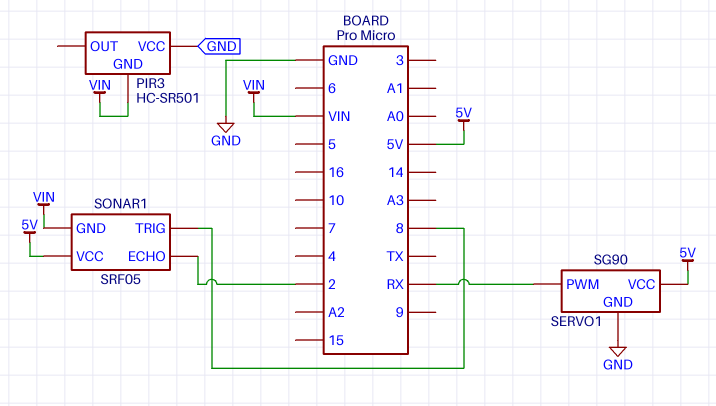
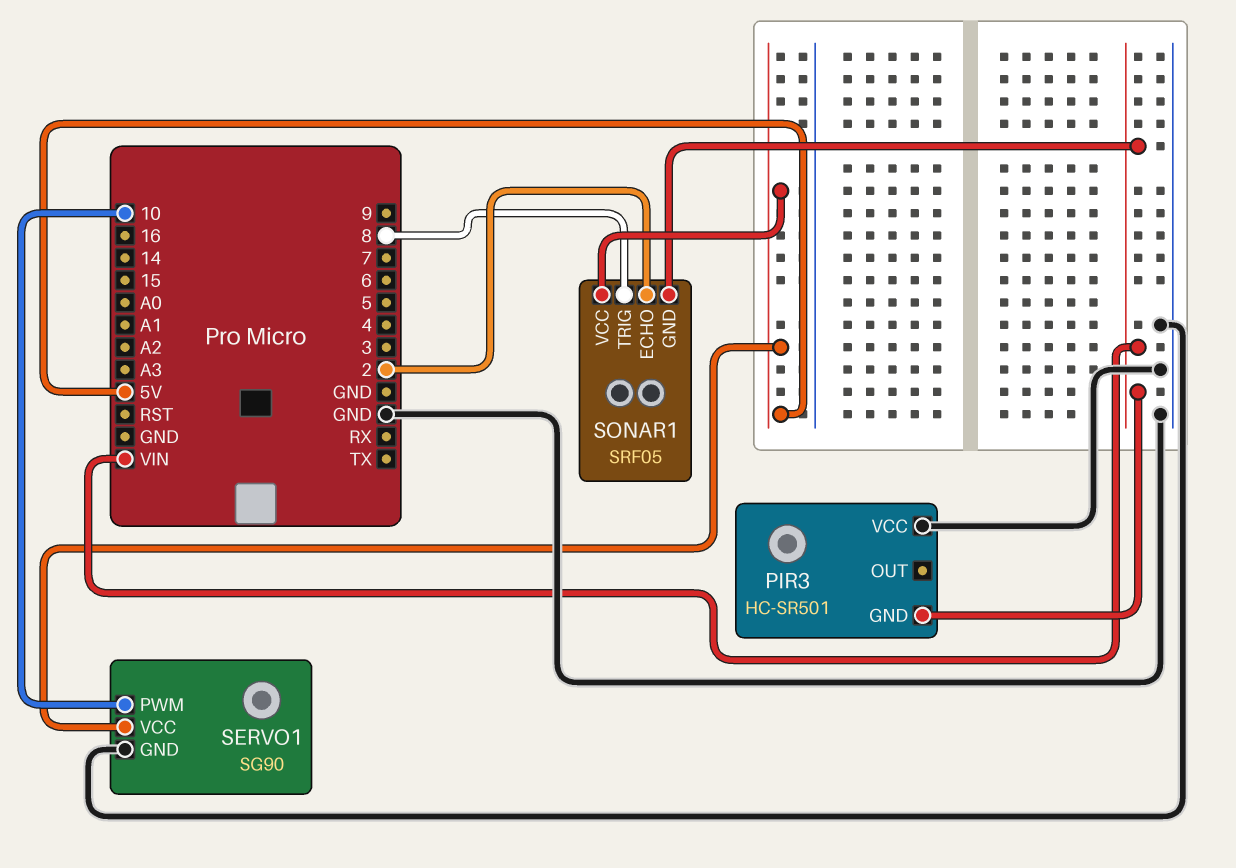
SERVO1 pin PWM: RX -> 10

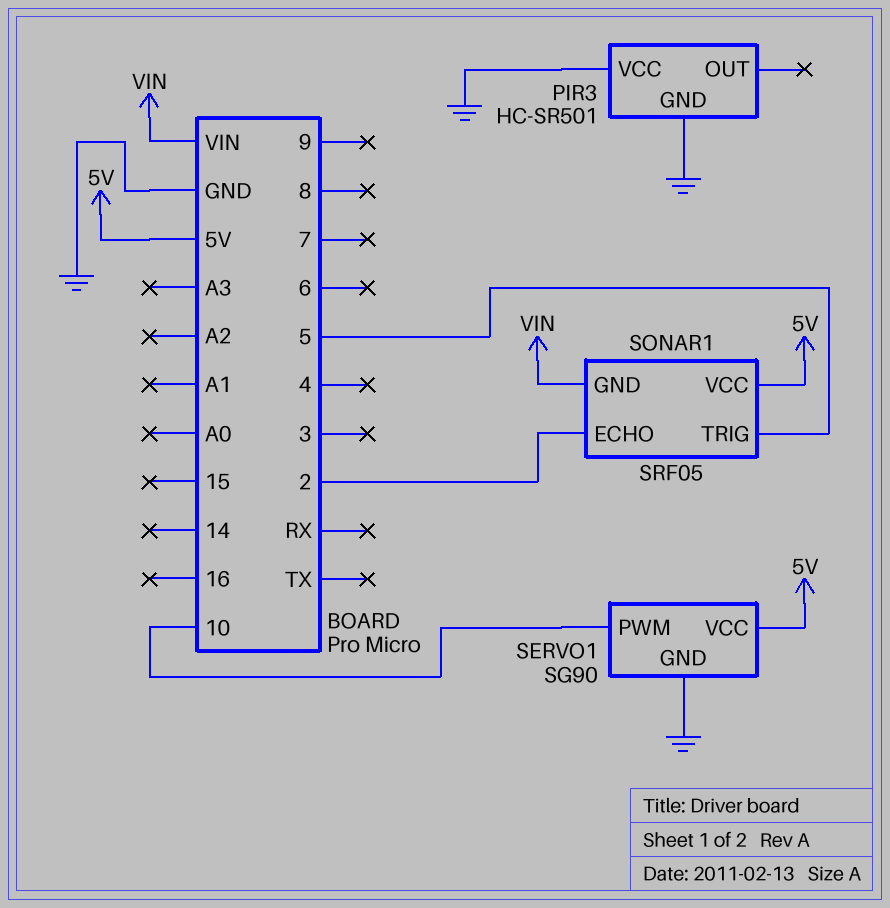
PIR3 pin GND: VIN -> GND
SONAR1 pin TRIG: 8 -> 5

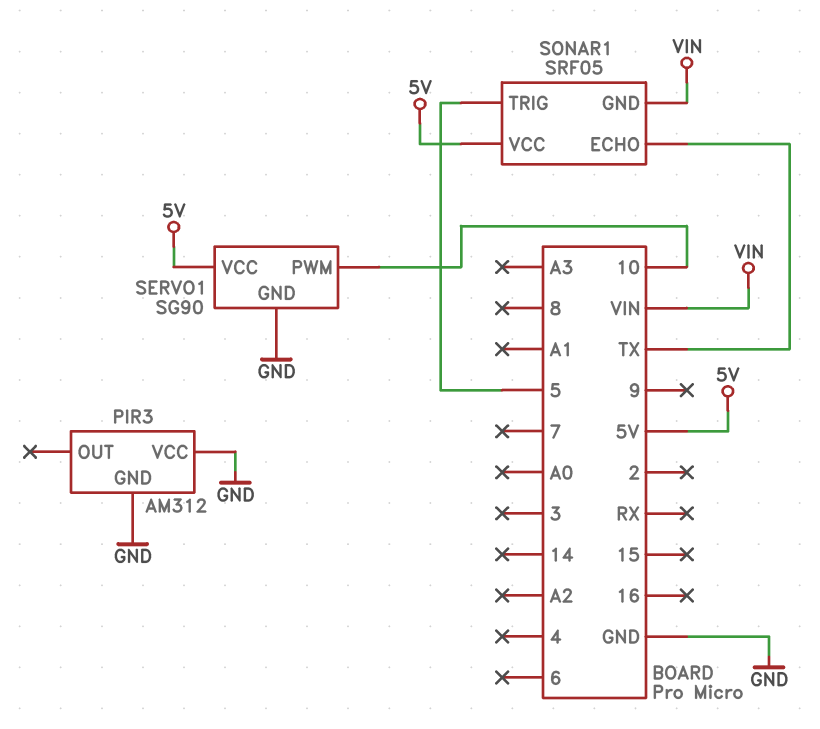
PIR3: HC-SR501 -> AM312
SONAR1 pin ECHO: 2 -> TX

